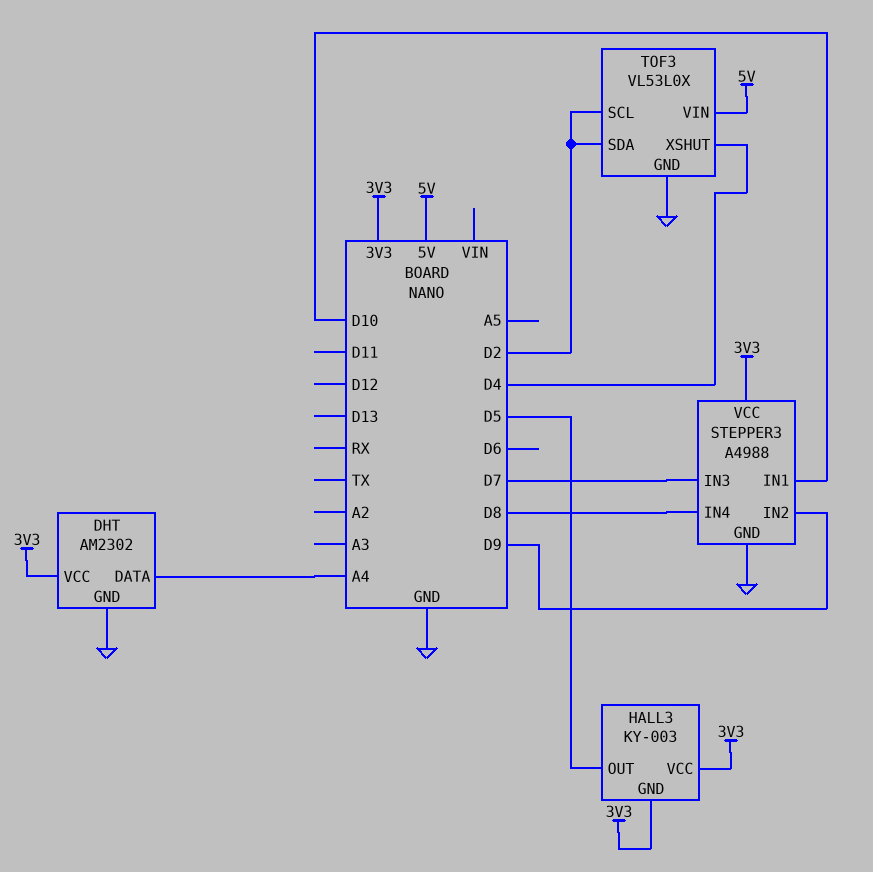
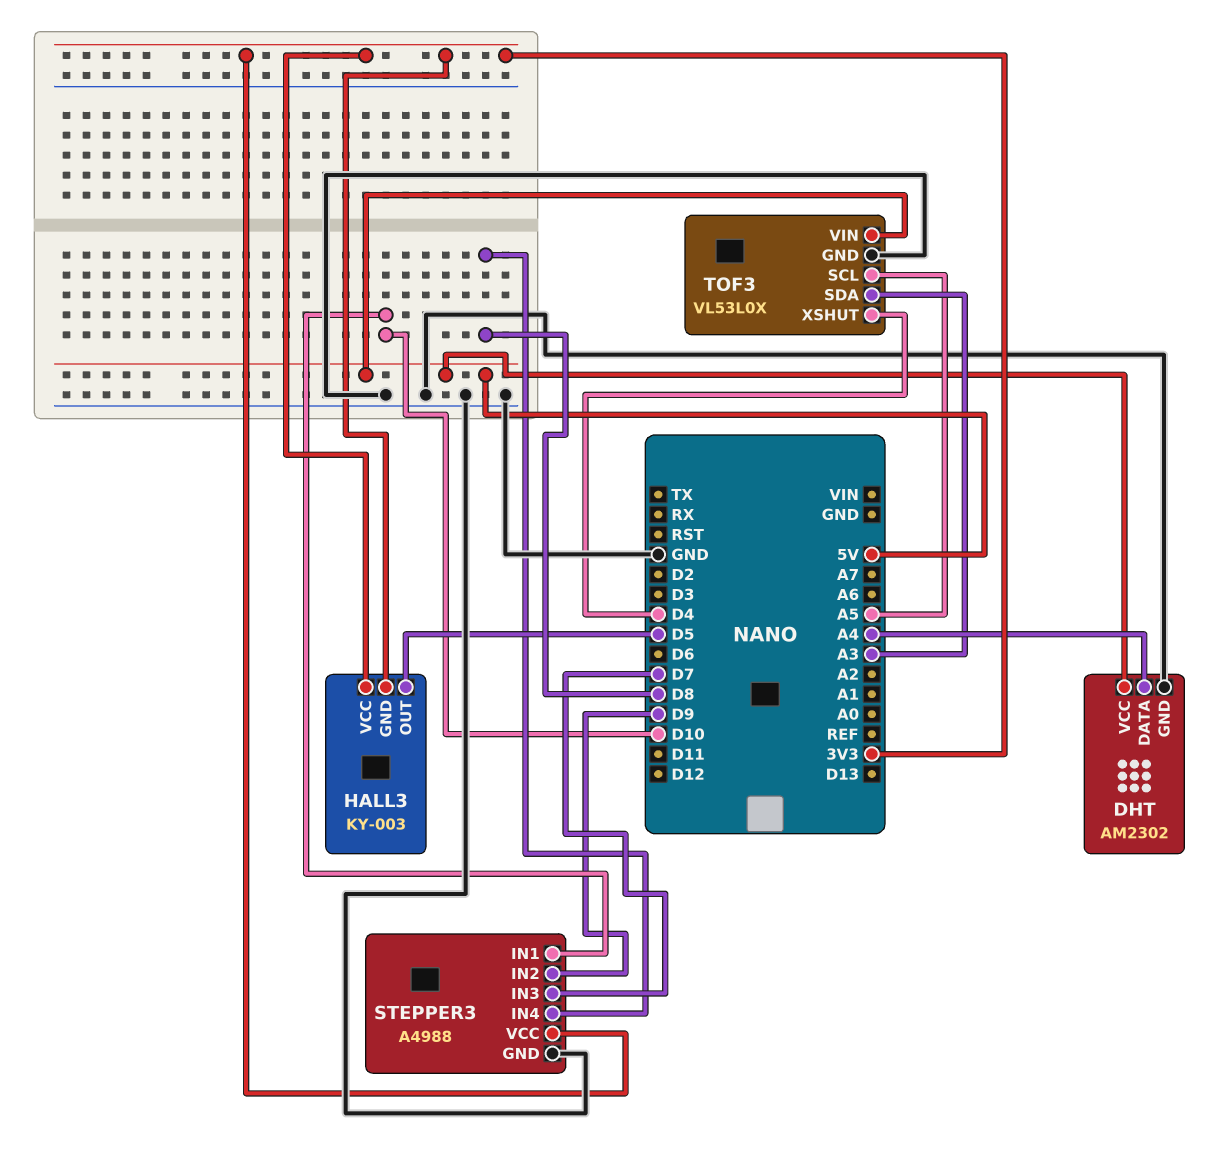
DHT pin VCC: 3V3 -> 5V
TOF3 pin SCL: D2 -> A5
TOF3 pin SDA: D2 -> A3

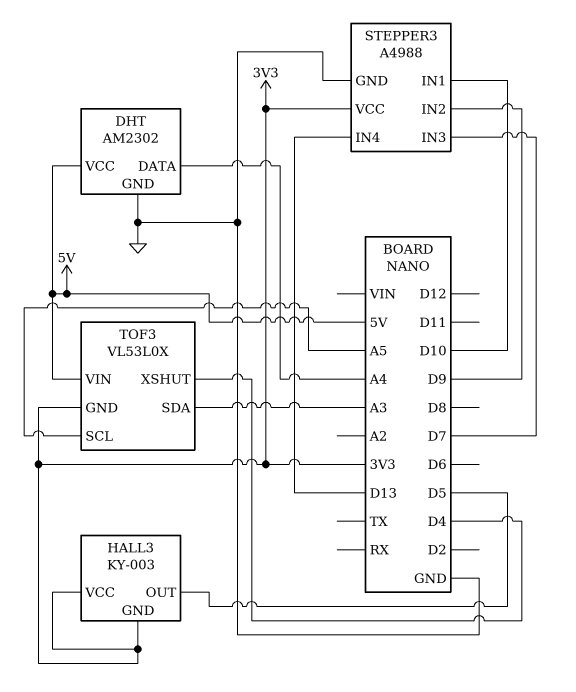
STEPPER3 pin IN4: D8 -> D13
TOF3 pin GND: GND -> 3V3

